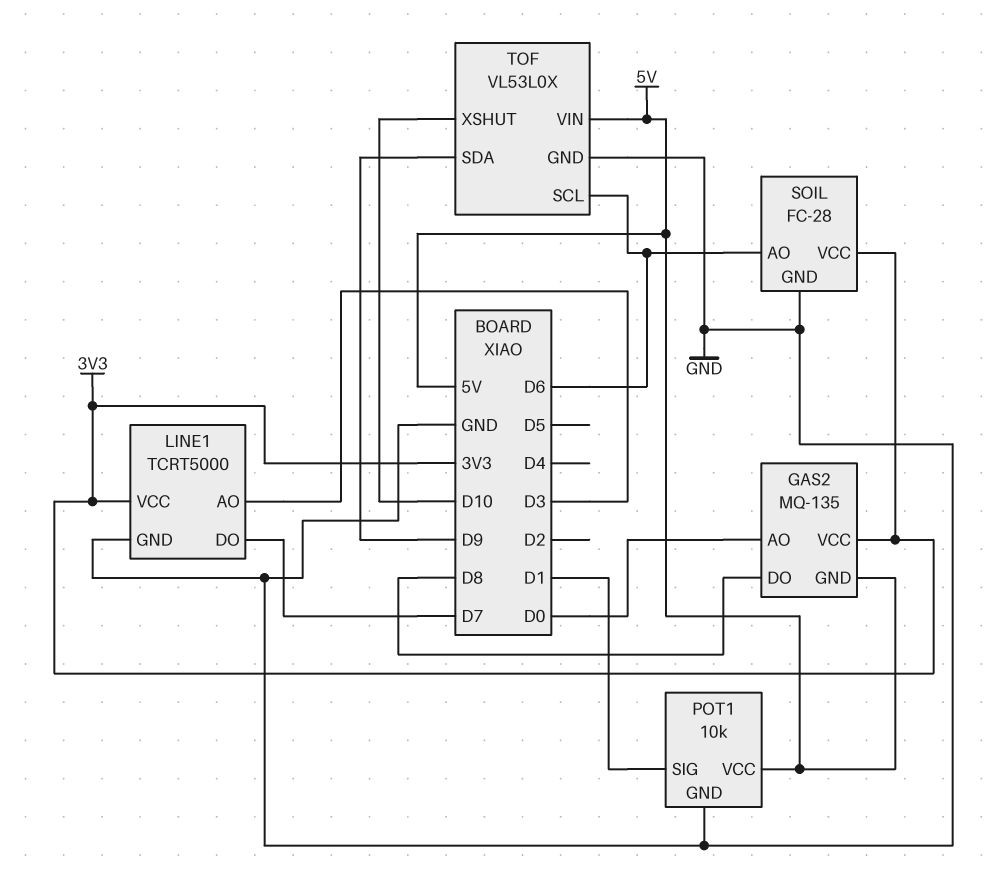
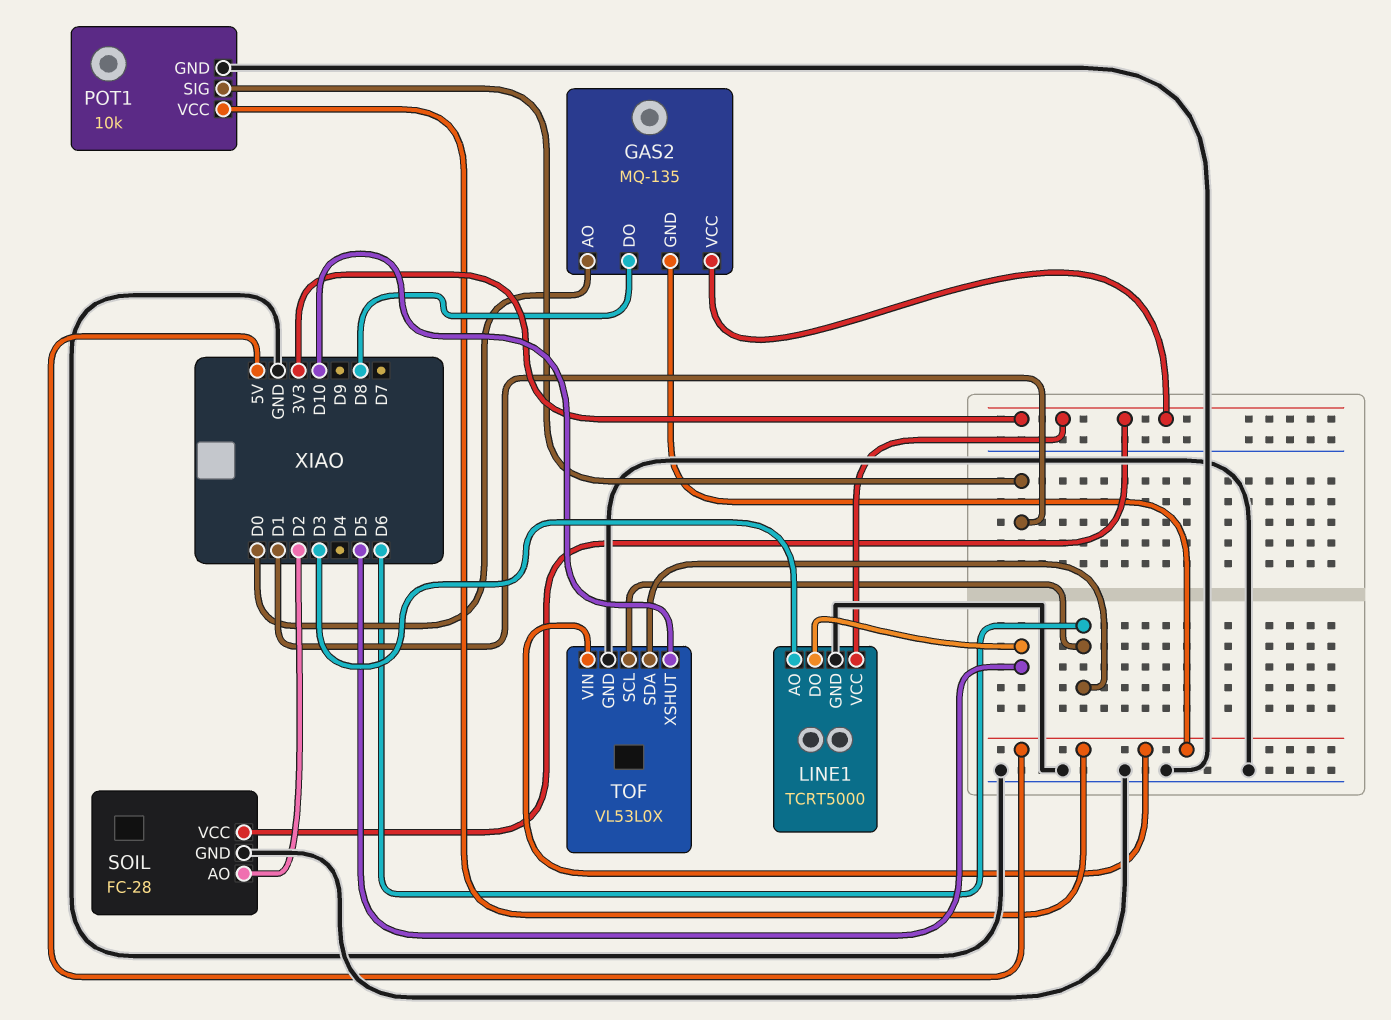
LINE1 pin DO: D7 -> D5
SOIL pin AO: D6 -> D2
TOF pin SDA: D9 -> D6

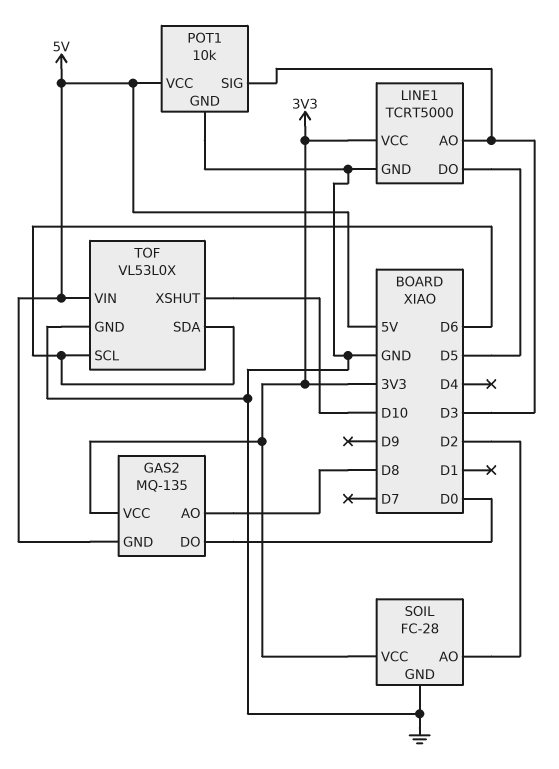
GAS2 pin AO: D0 -> D8
GAS2 pin DO: D8 -> D0
POT1 pin SIG: D1 -> D3

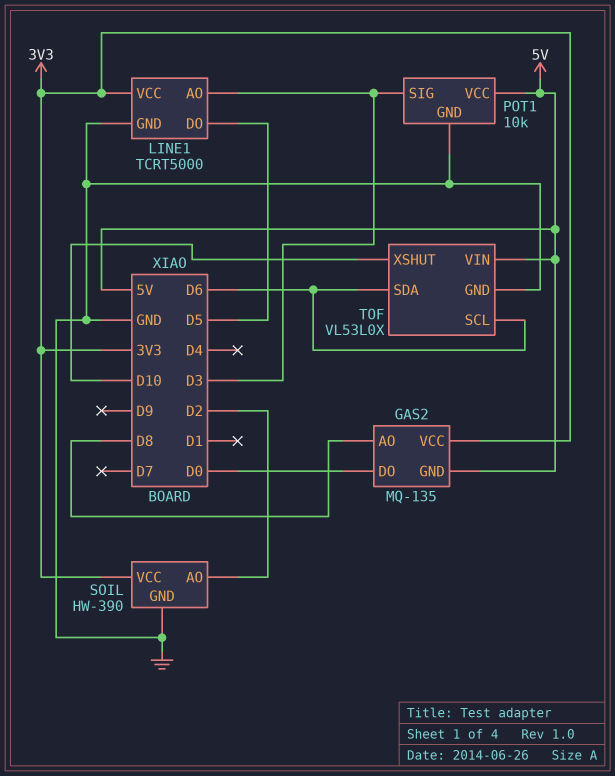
SOIL: FC-28 -> HW-390

